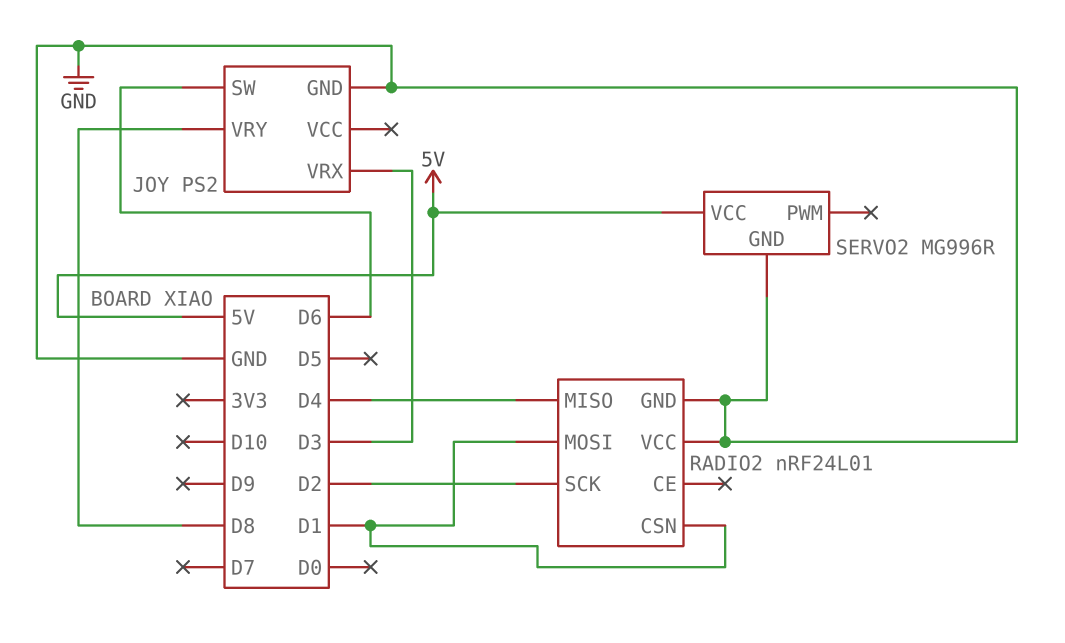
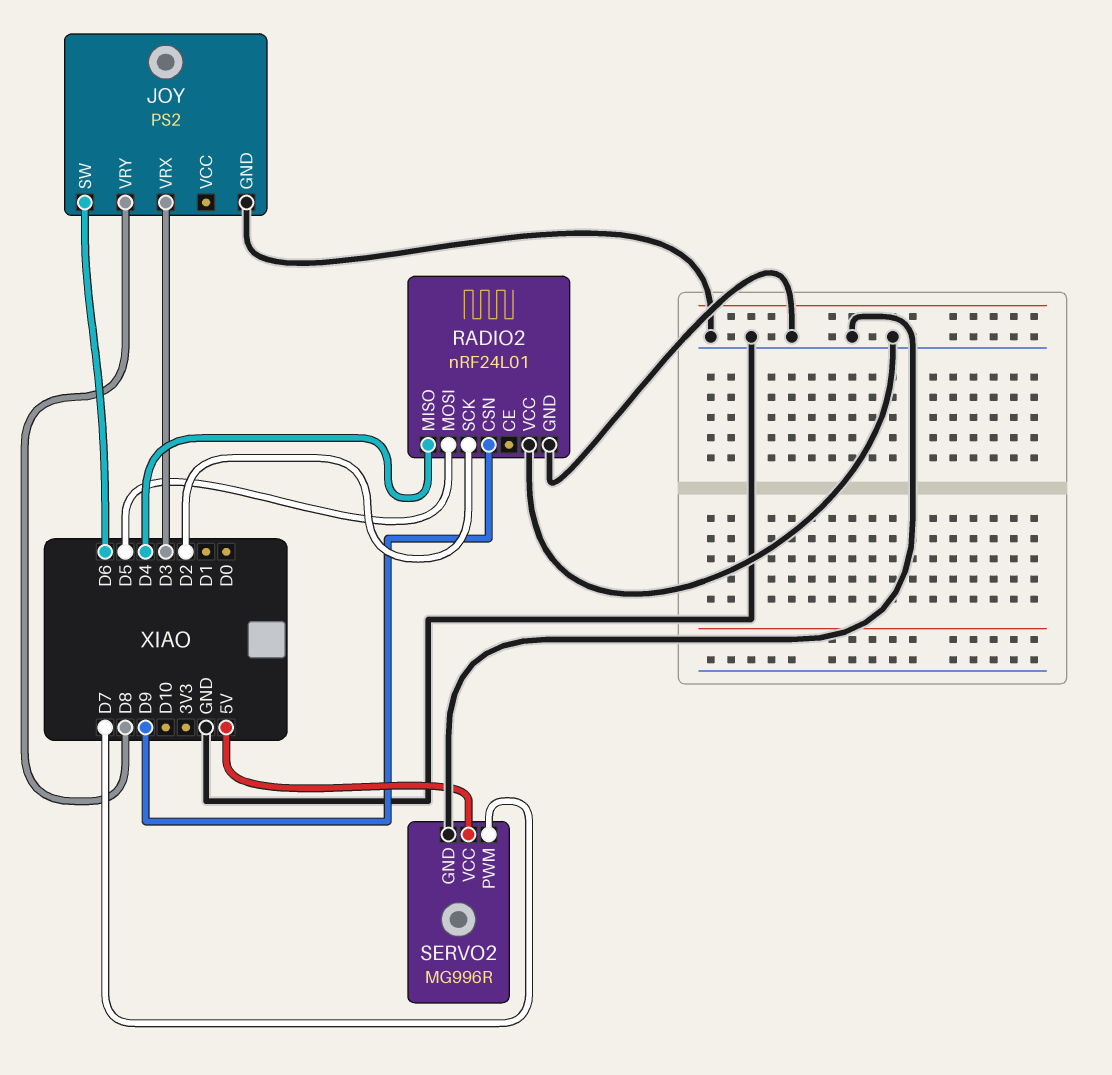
RADIO2 pin CSN: D1 -> D9
RADIO2 pin MOSI: D1 -> D5
SERVO2 pin PWM: none -> D7

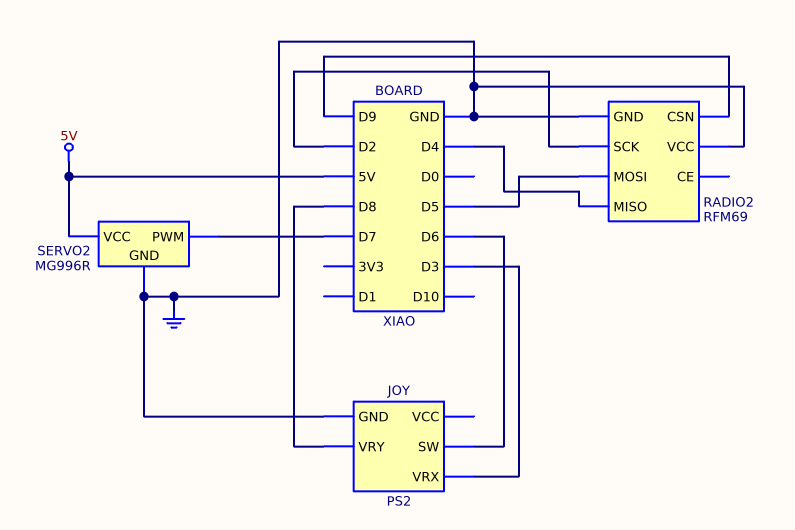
RADIO2: nRF24L01 -> RFM69

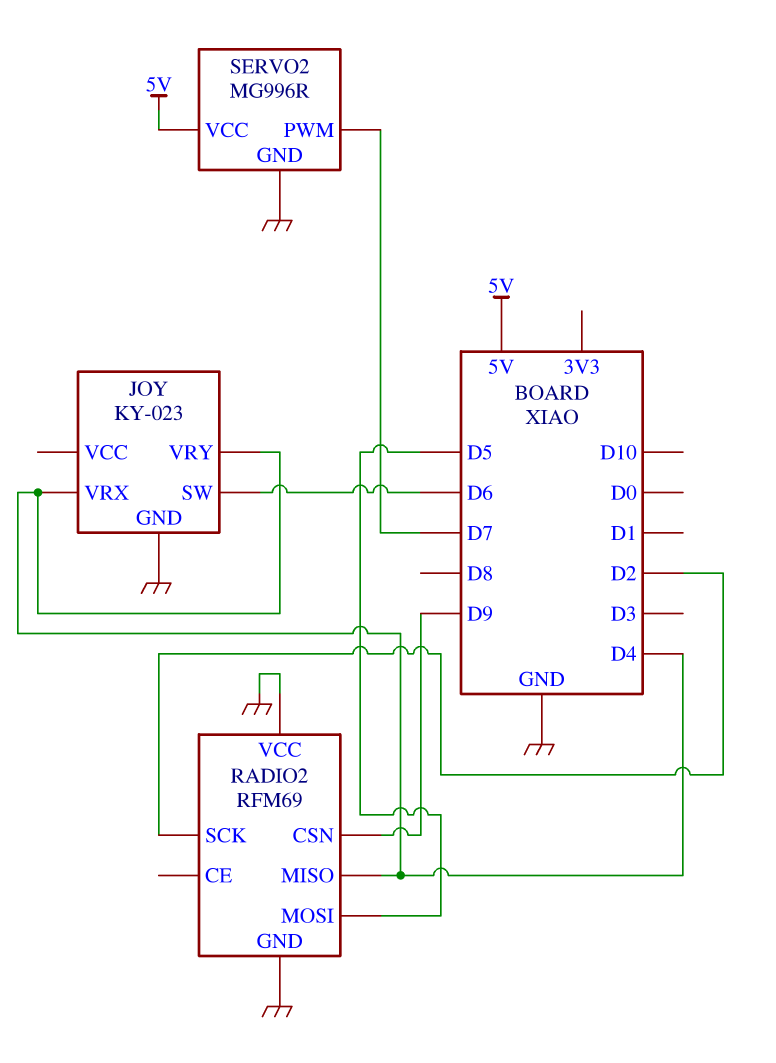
JOY: PS2 -> KY-023
JOY pin VRX: D3 -> D4
JOY pin VRY: D8 -> D4

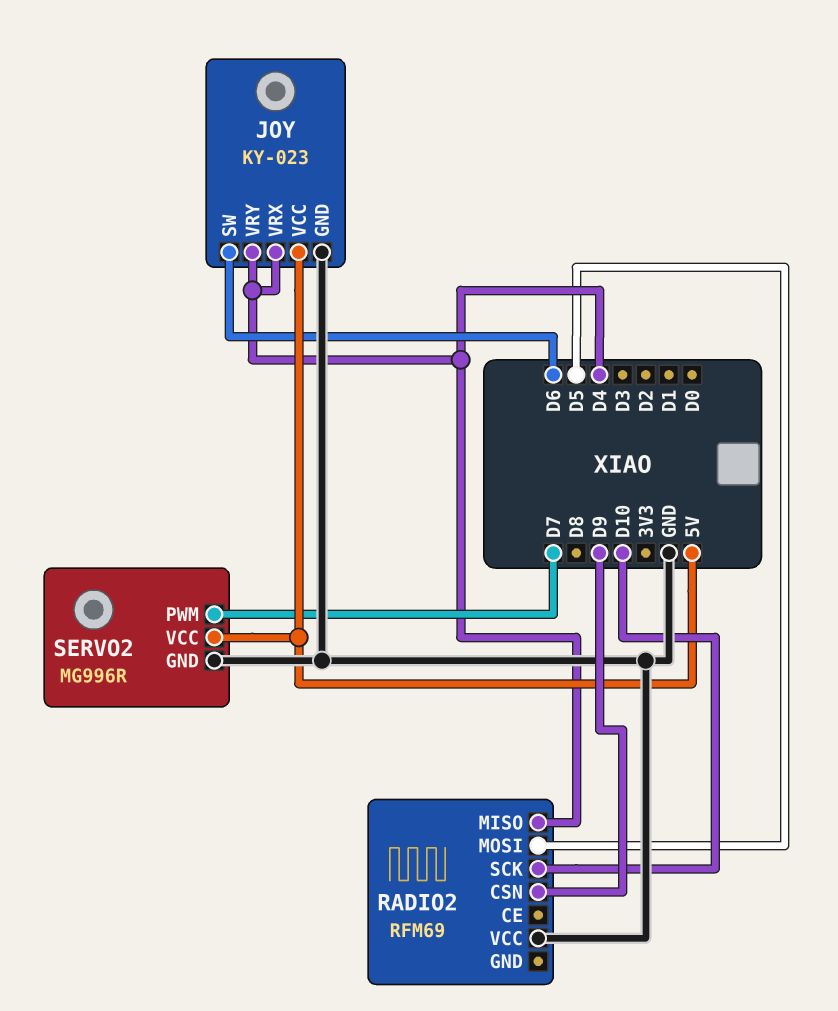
JOY pin VCC: none -> 5V
RADIO2 pin GND: GND -> none
RADIO2 pin SCK: D2 -> D10

